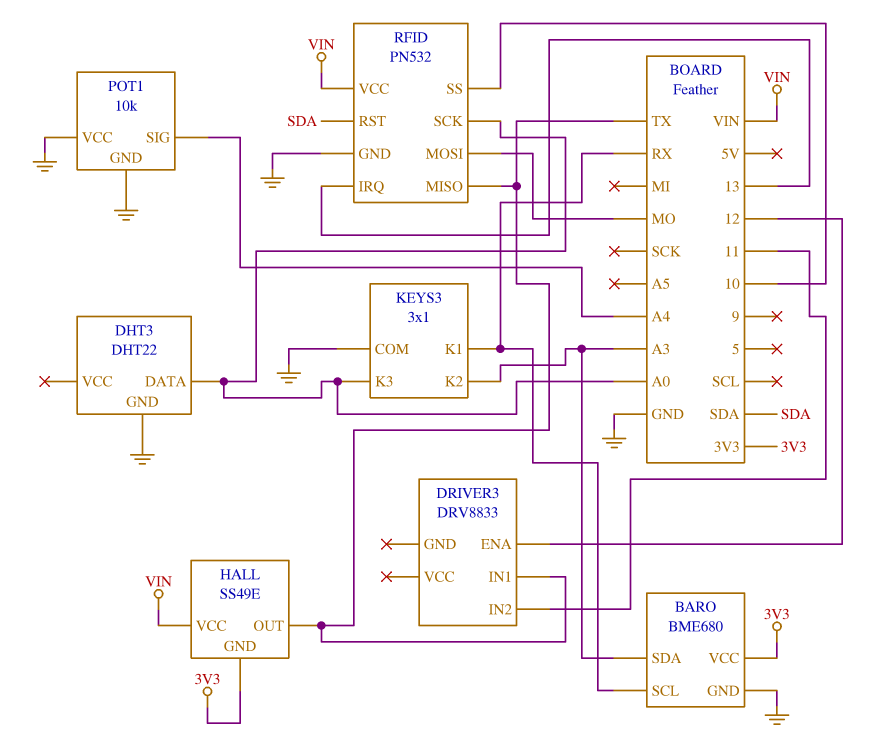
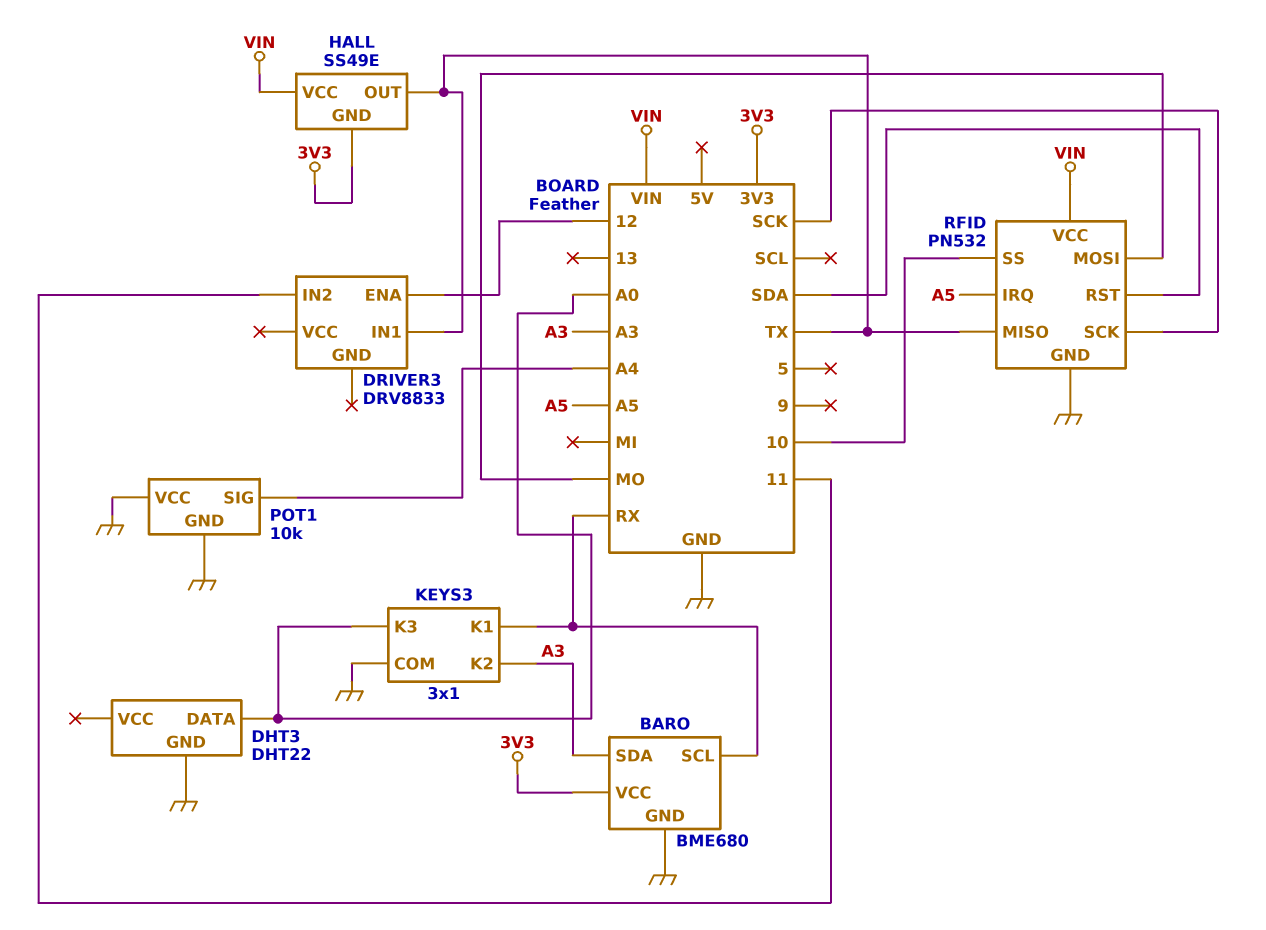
RFID pin IRQ: 13 -> A5
RFID pin SCK: A0 -> SCK

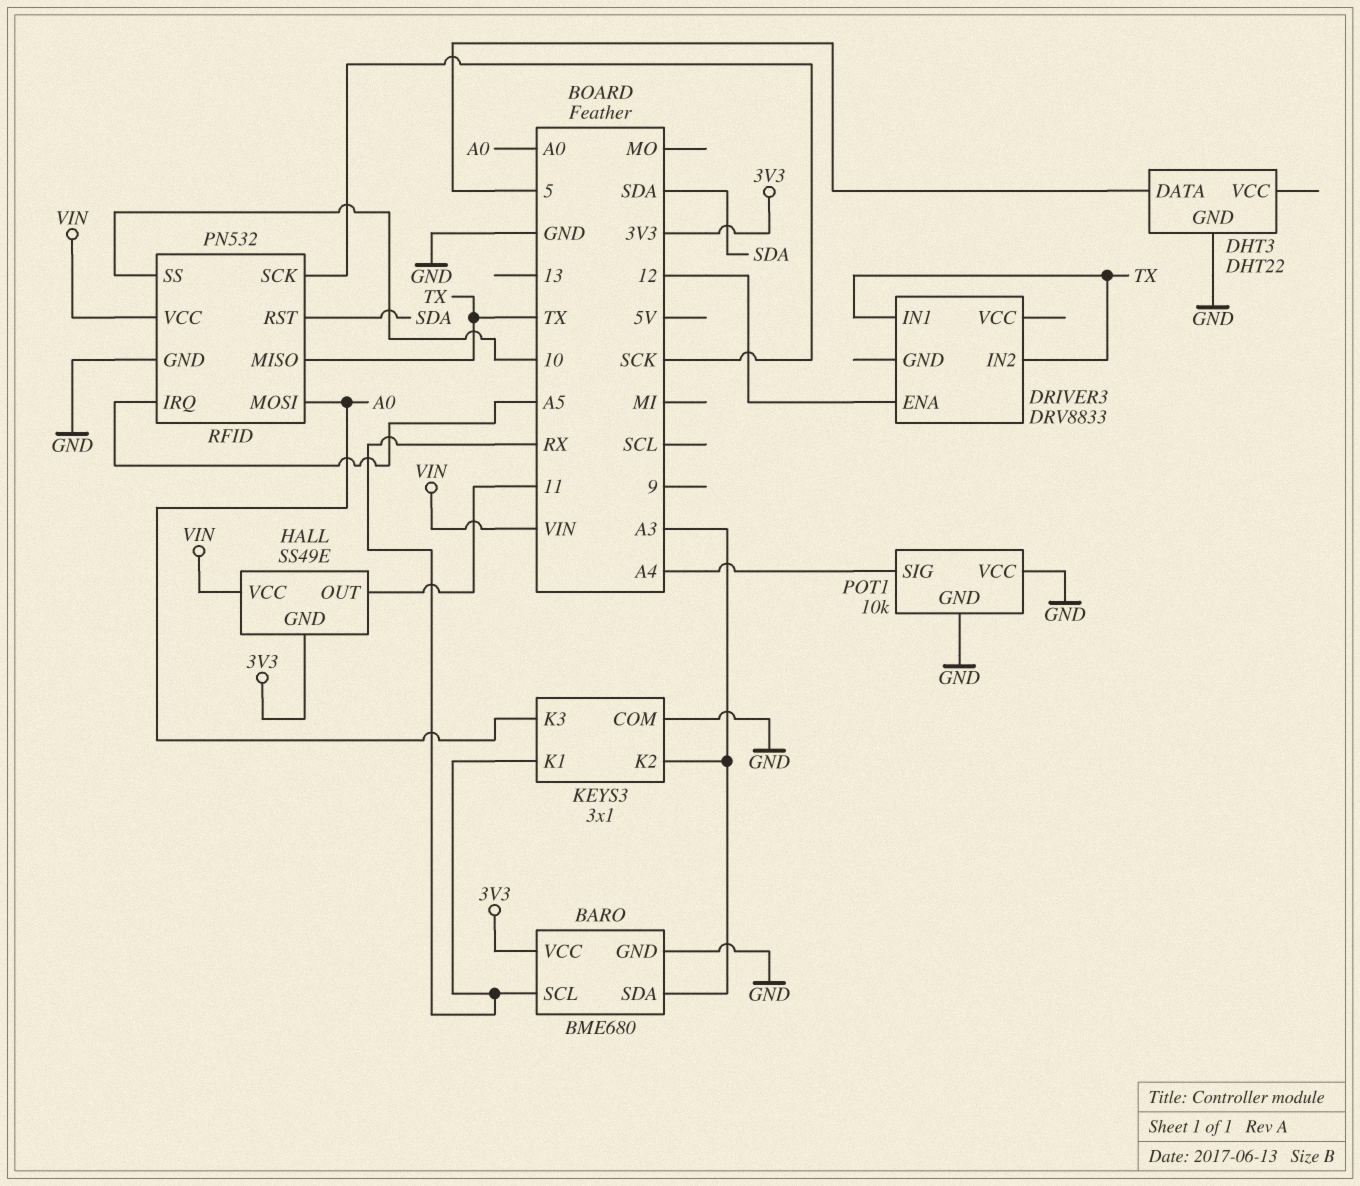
DHT3 pin DATA: A0 -> 5
DRIVER3 pin IN2: 11 -> TX
HALL pin OUT: TX -> 11
RFID pin MOSI: MO -> A0

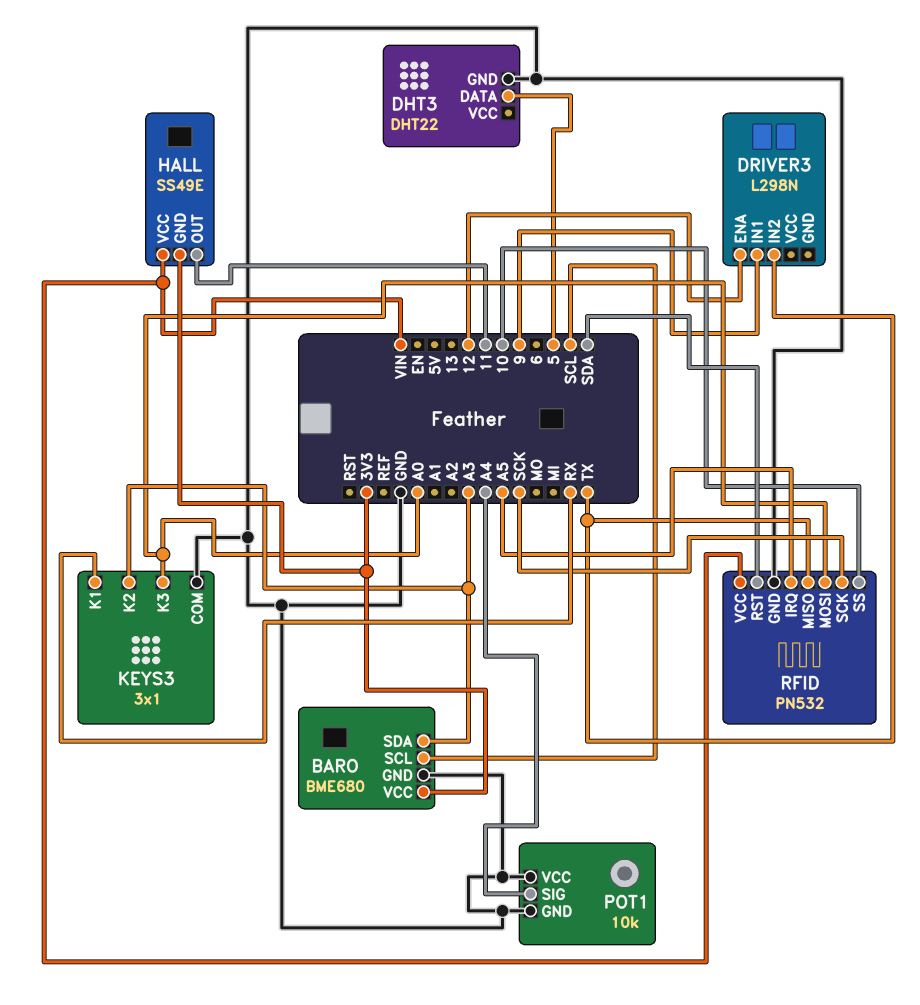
BARO pin SCL: RX -> SCL
DRIVER3: DRV8833 -> L298N
DRIVER3 pin IN1: TX -> 9

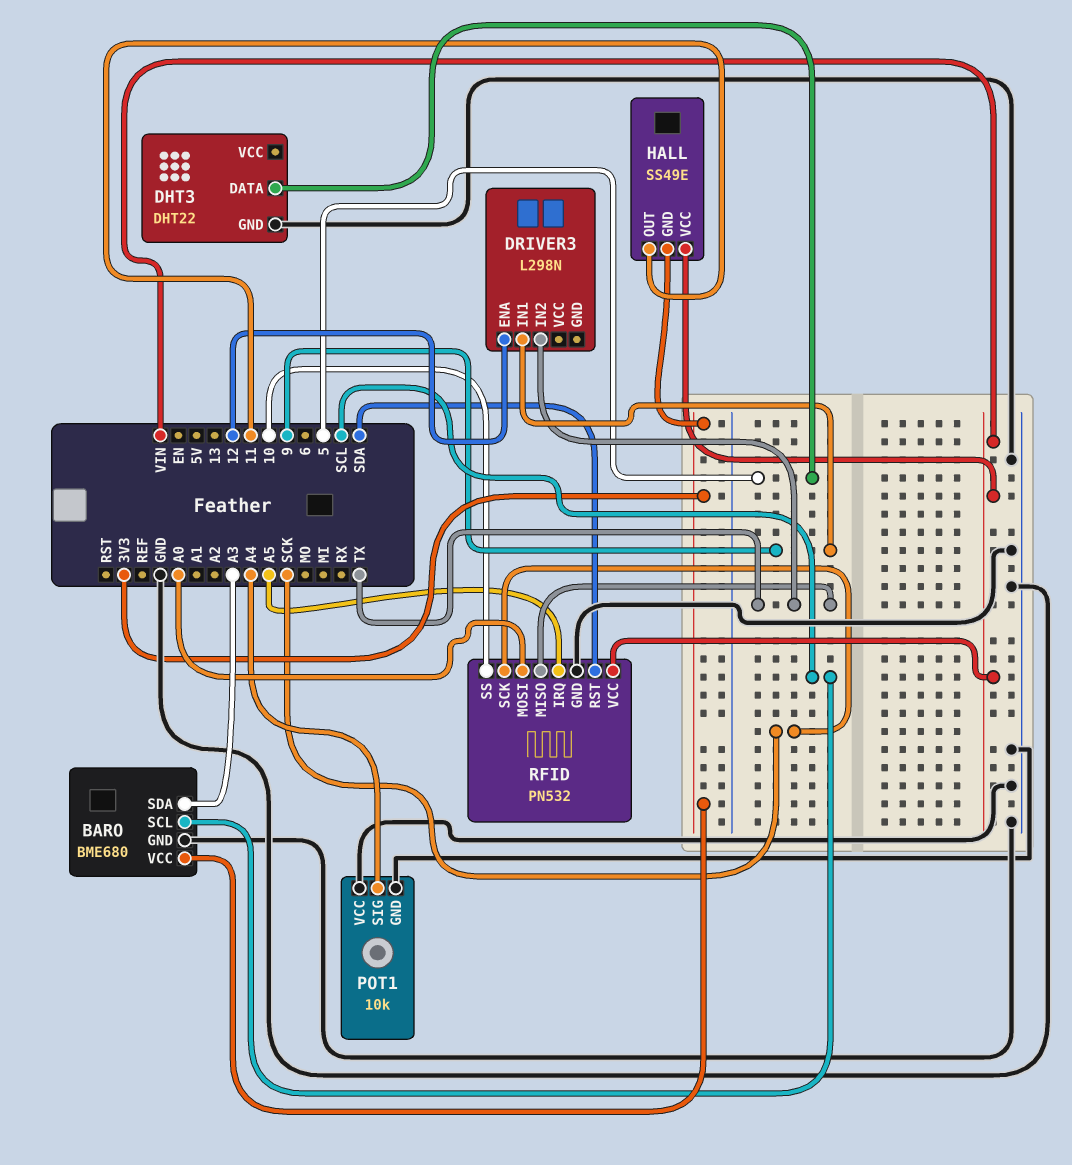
KEYS3: 3x1 -> none
KEYS3 pin COM: GND -> none
KEYS3 pin K1: RX -> none
KEYS3 pin K2: A3 -> none
KEYS3 pin K3: A0 -> none

